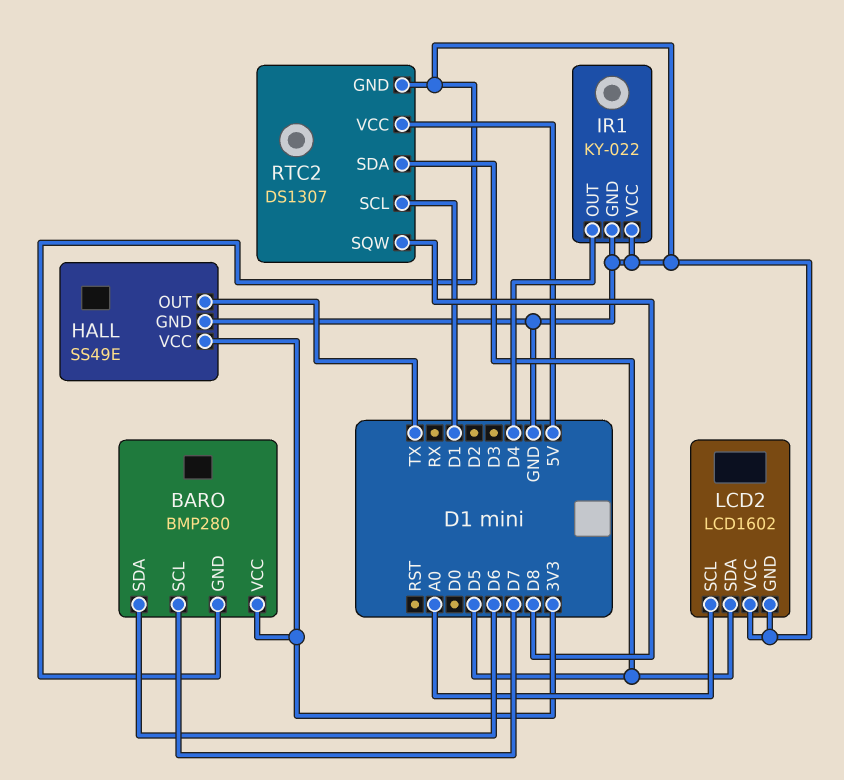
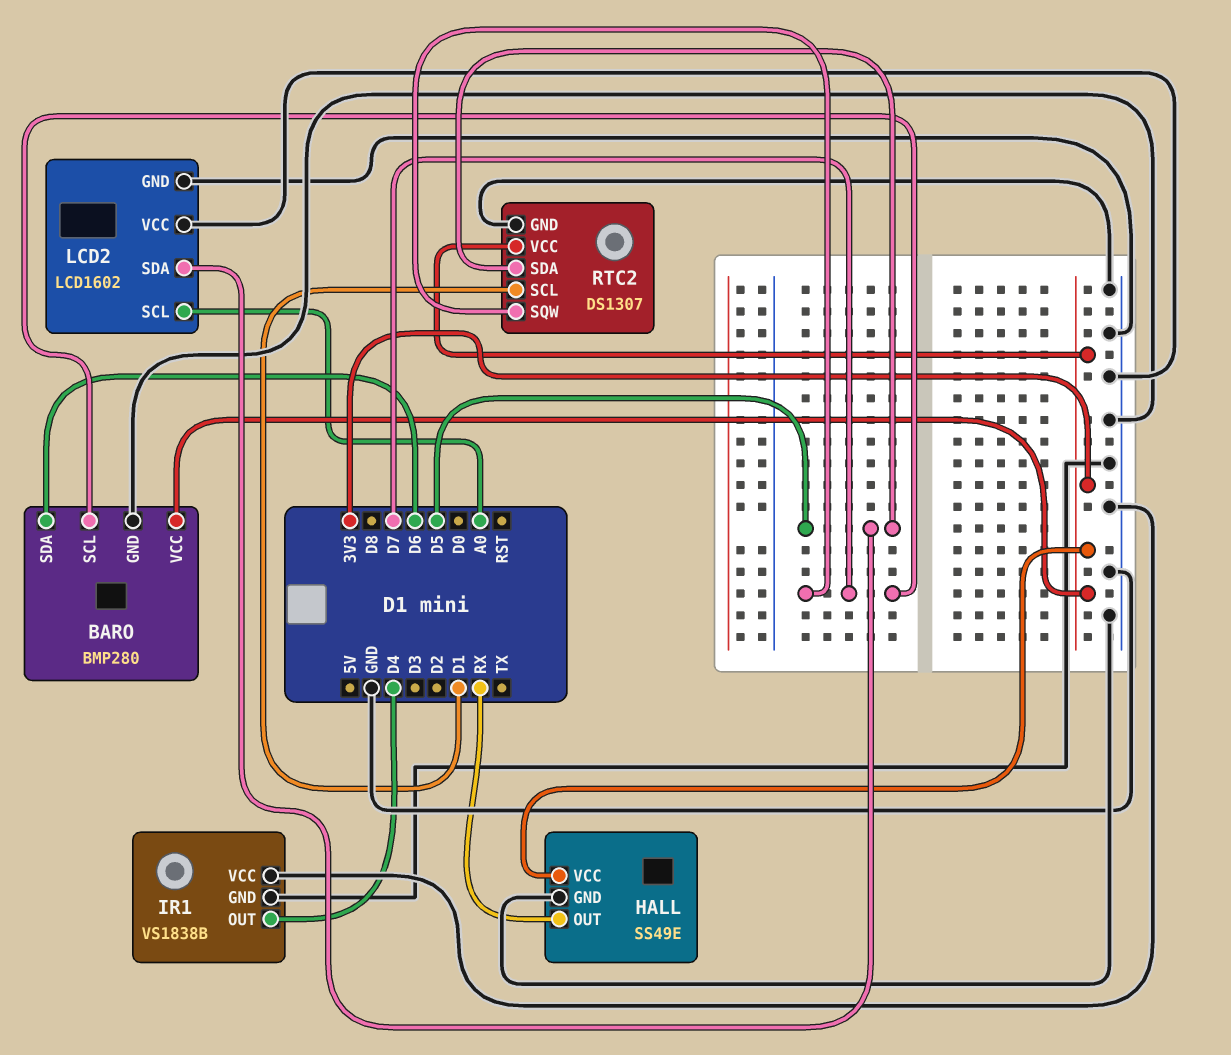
HALL pin OUT: TX -> RX
IR1: KY-022 -> VS1838B
RTC2 pin SQW: D8 -> D7
RTC2 pin VCC: 5V -> 3V3

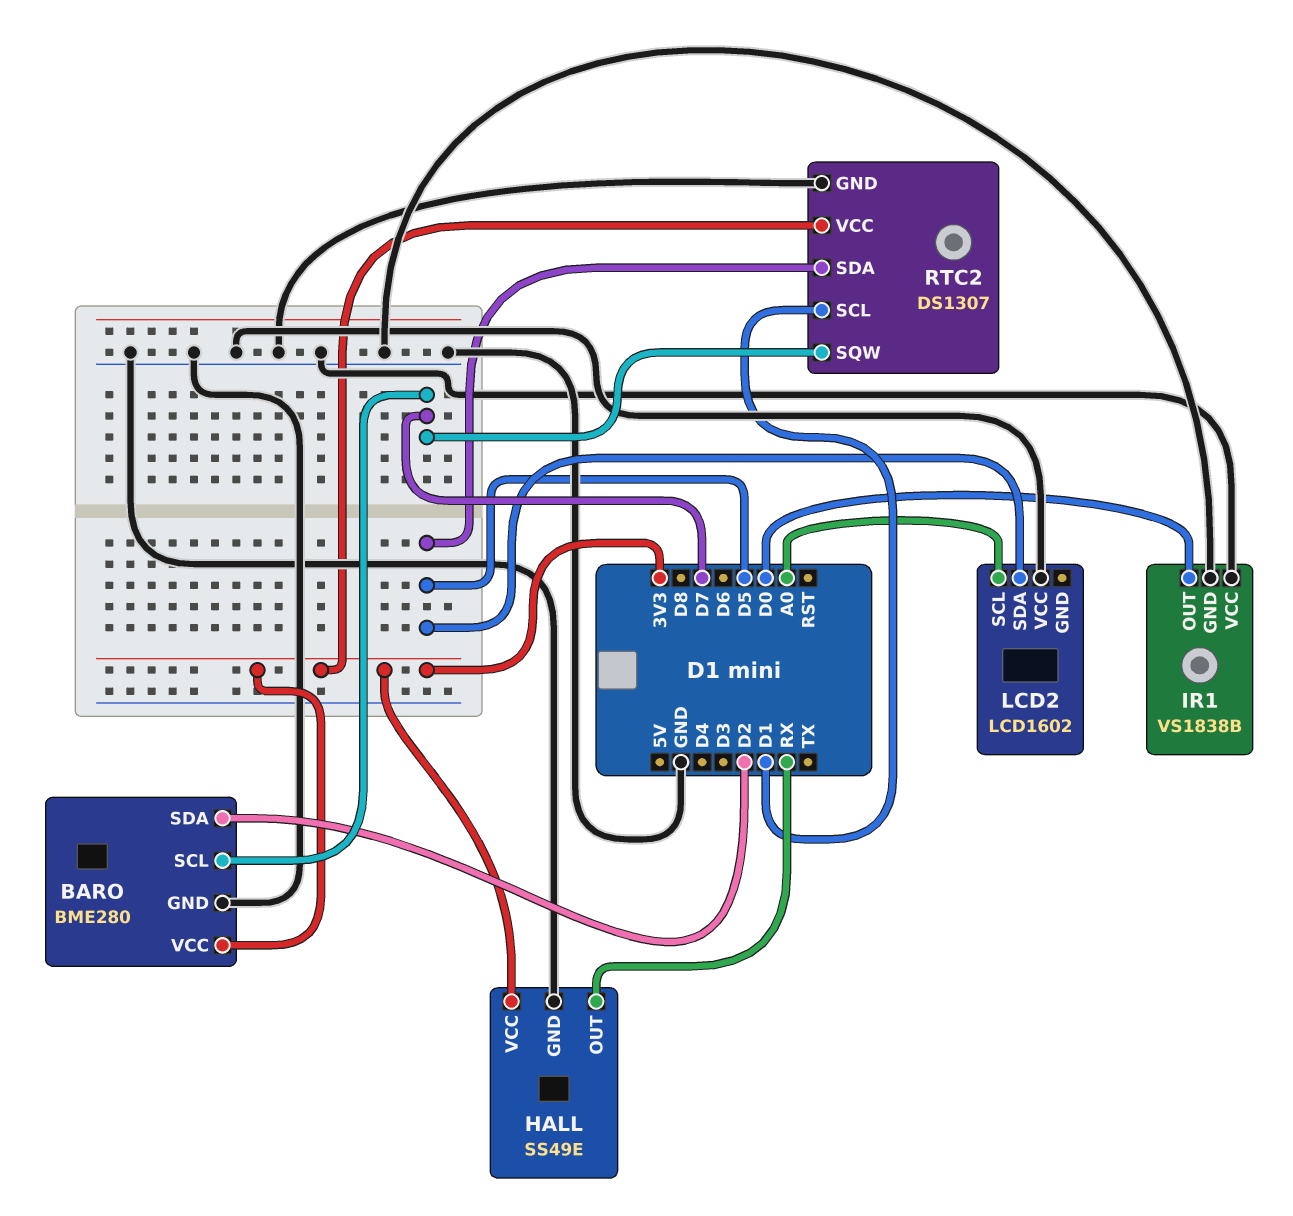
BARO: BMP280 -> BME280
BARO pin SDA: D6 -> D2
IR1 pin OUT: D4 -> D0
LCD2 pin GND: GND -> none

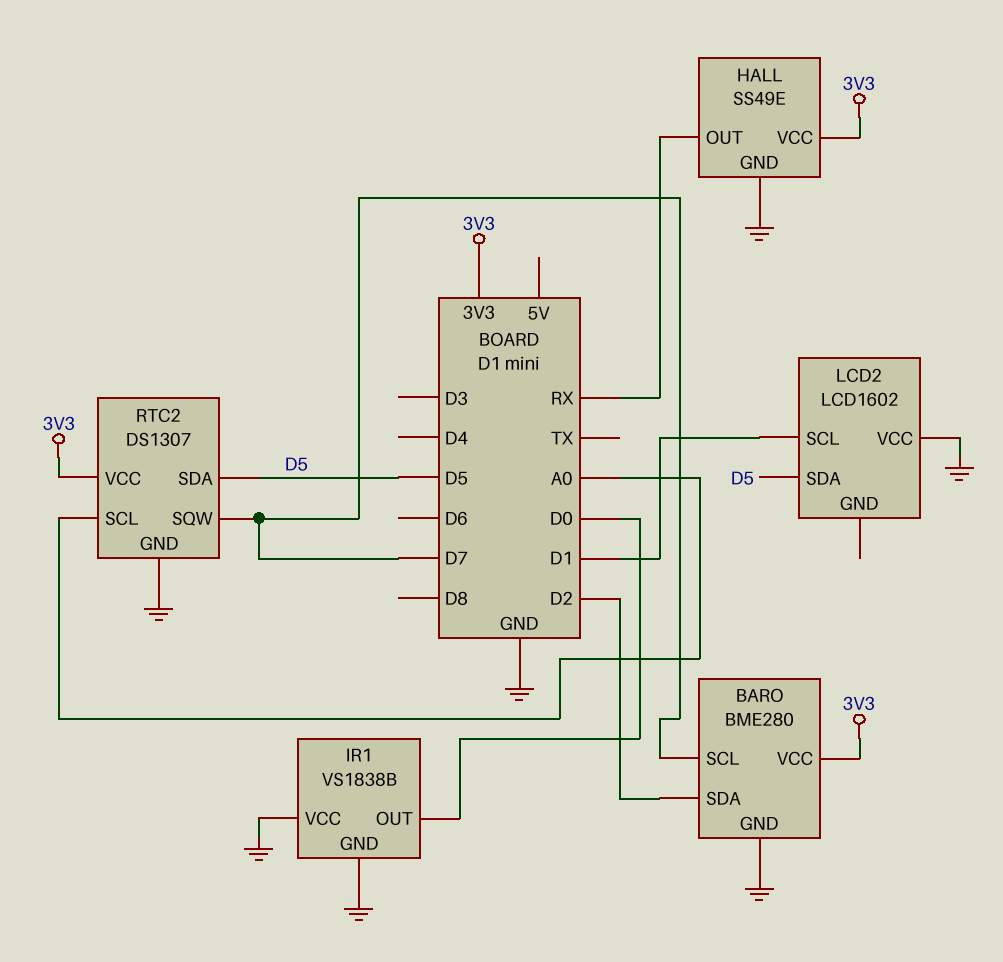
LCD2 pin SCL: A0 -> D1
RTC2 pin SCL: D1 -> A0

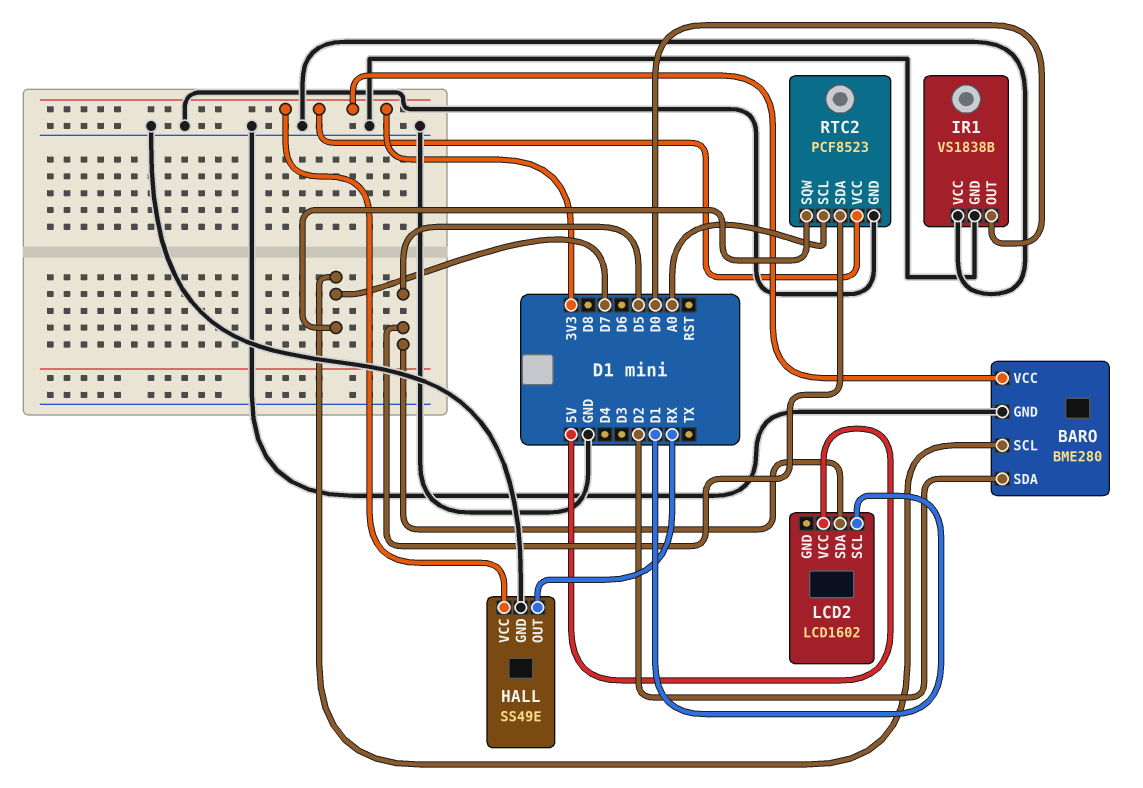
LCD2 pin VCC: GND -> 5V
RTC2: DS1307 -> PCF8523

